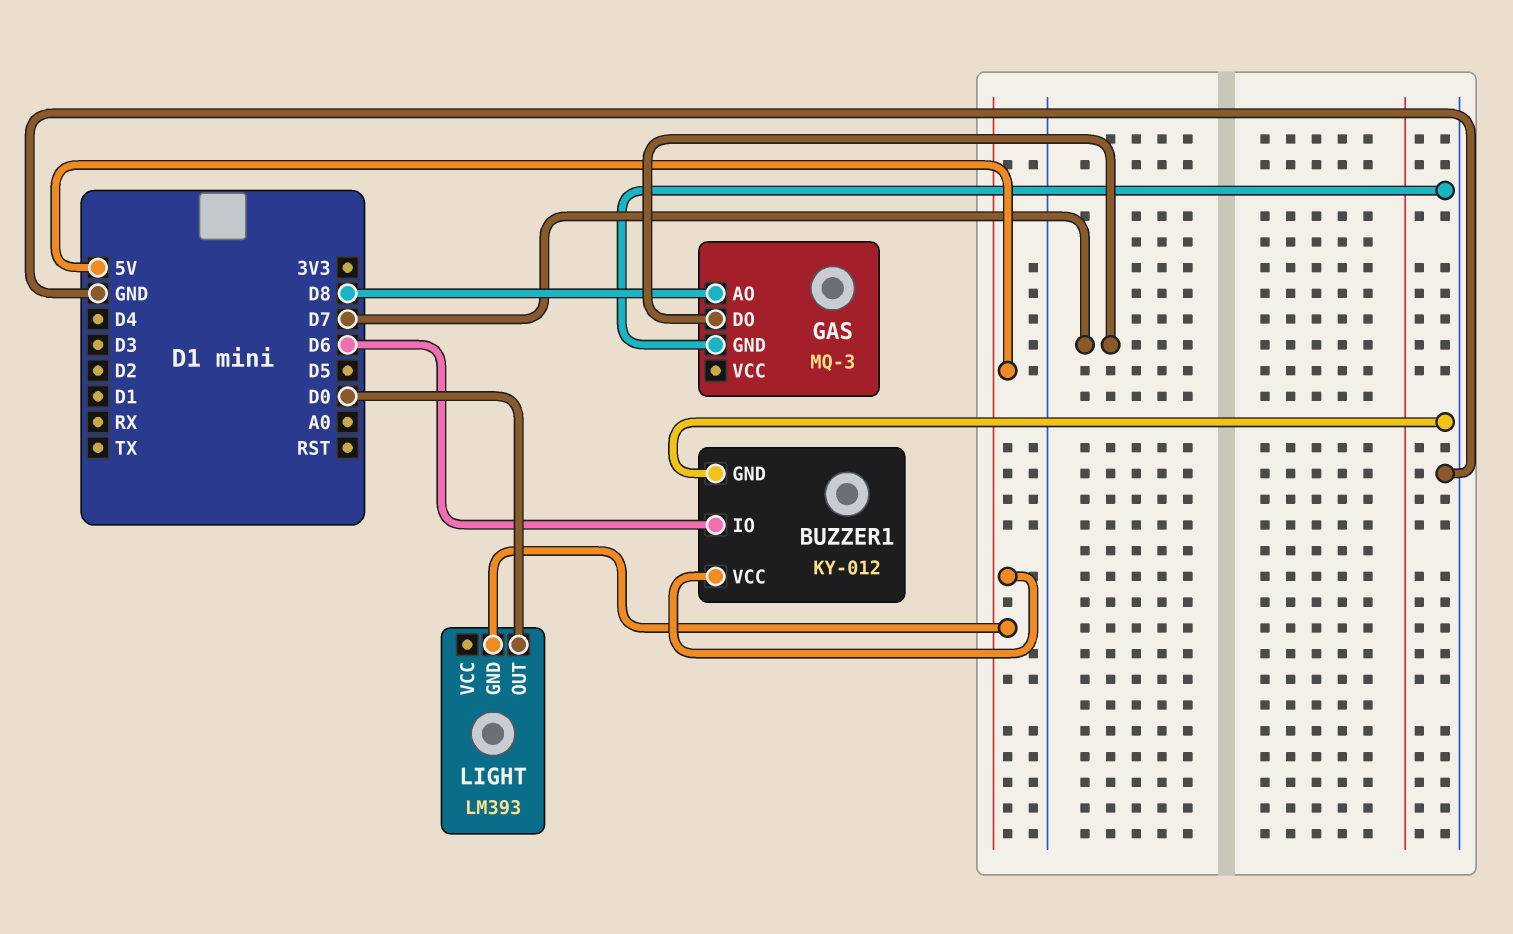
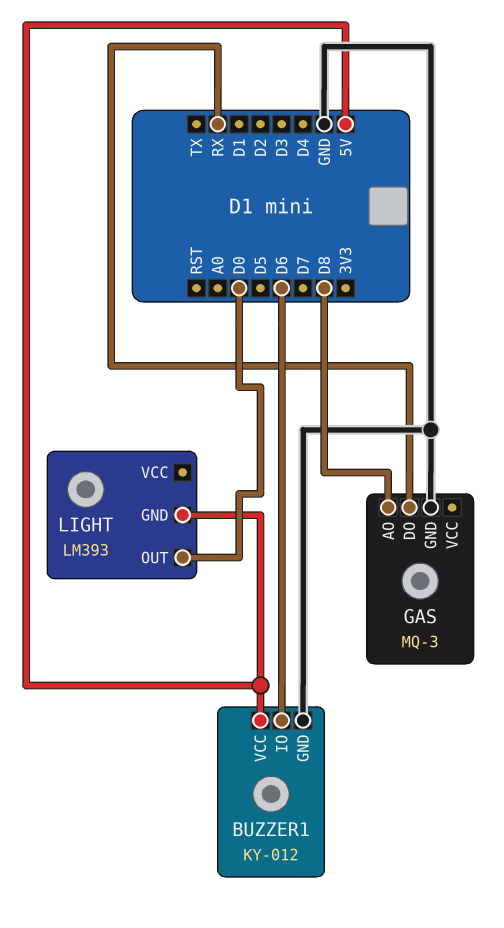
GAS pin DO: D7 -> RX

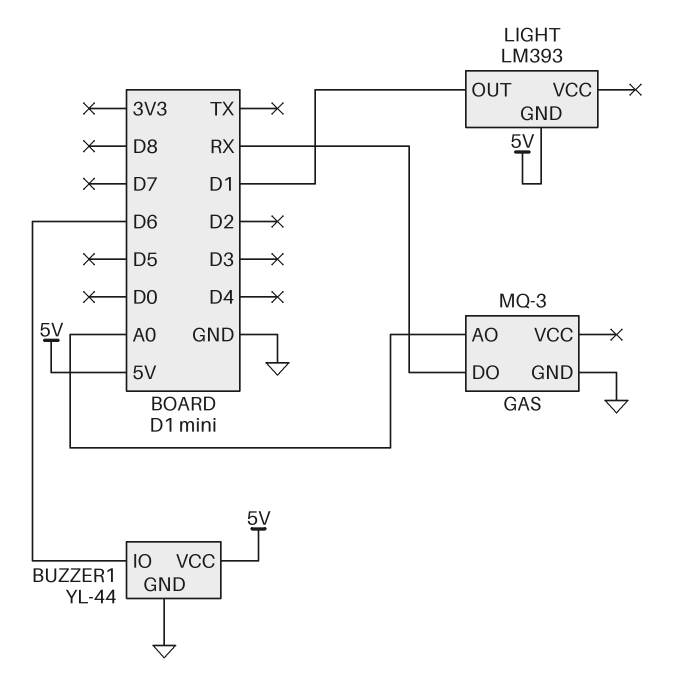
BUZZER1: KY-012 -> YL-44
GAS pin AO: D8 -> A0
LIGHT pin OUT: D0 -> D1

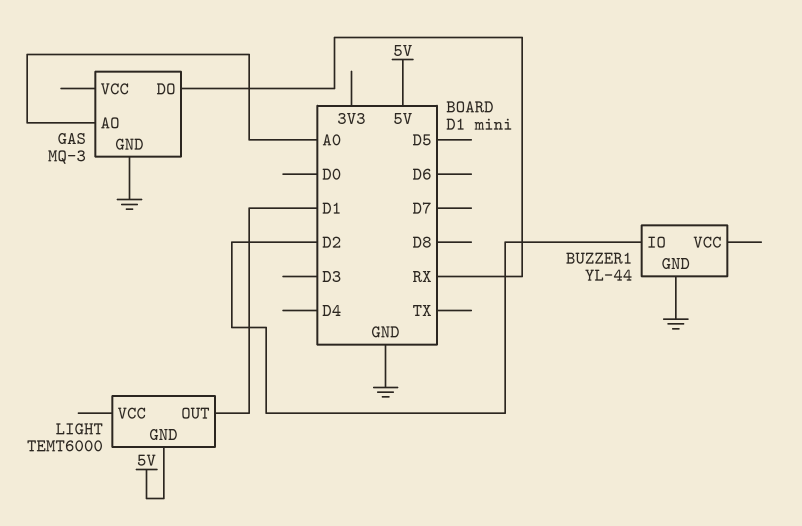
BUZZER1 pin IO: D6 -> D2
BUZZER1 pin VCC: 5V -> none
LIGHT: LM393 -> TEMT6000

